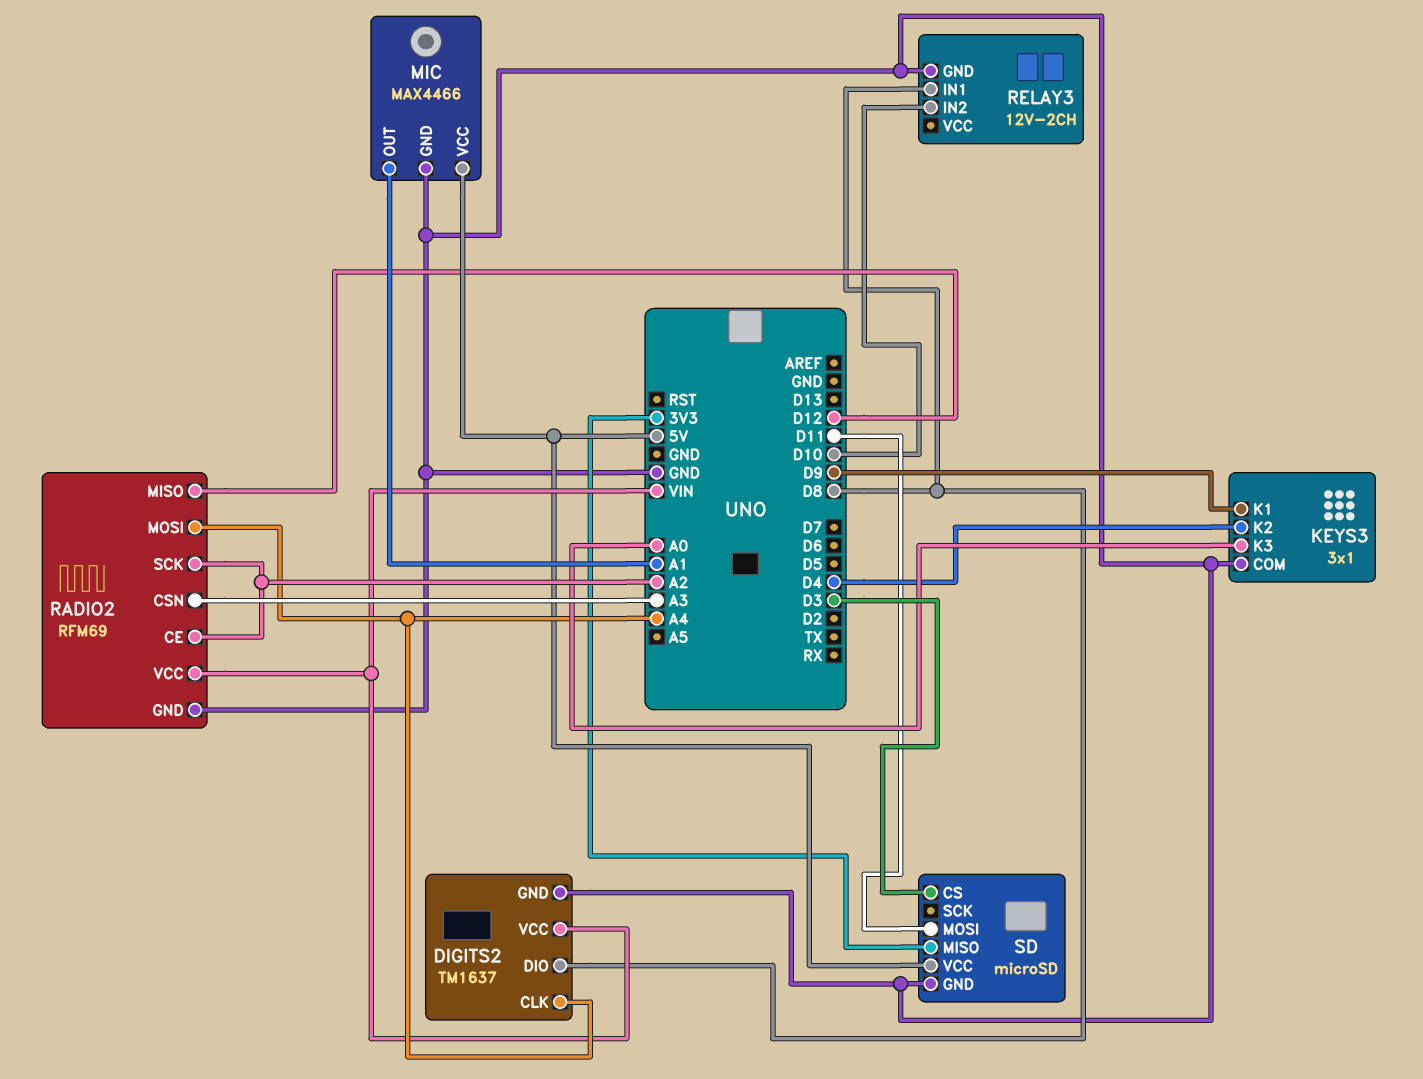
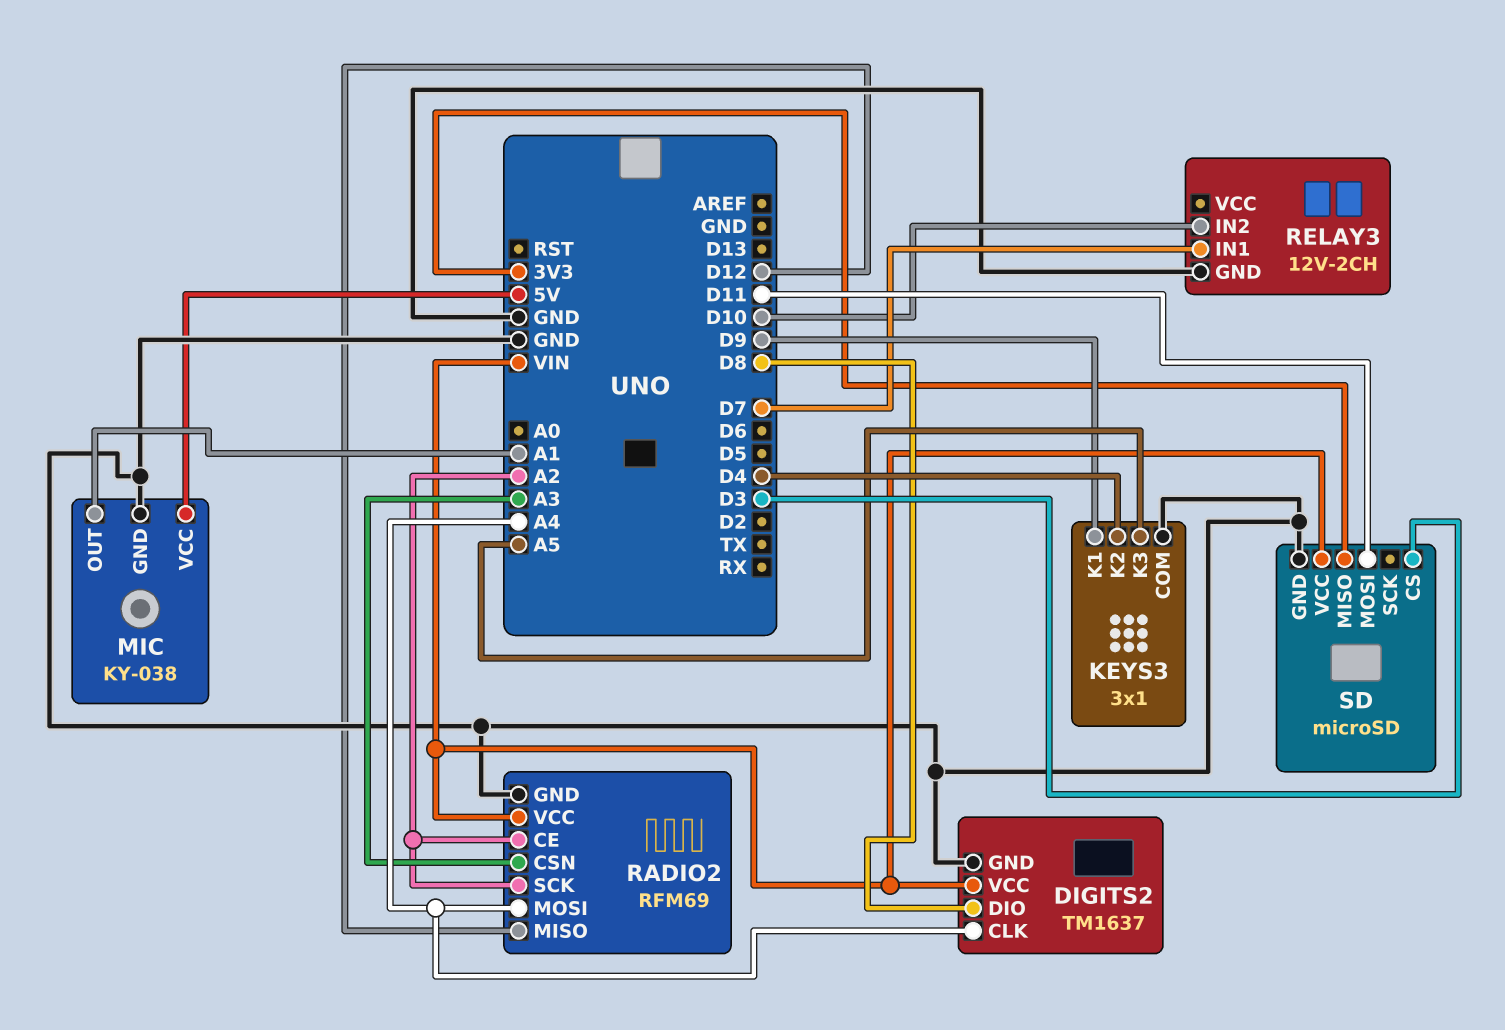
KEYS3 pin K3: A0 -> A5
MIC: MAX4466 -> KY-038
RELAY3 pin IN1: D8 -> D7
SD pin VCC: 5V -> VIN

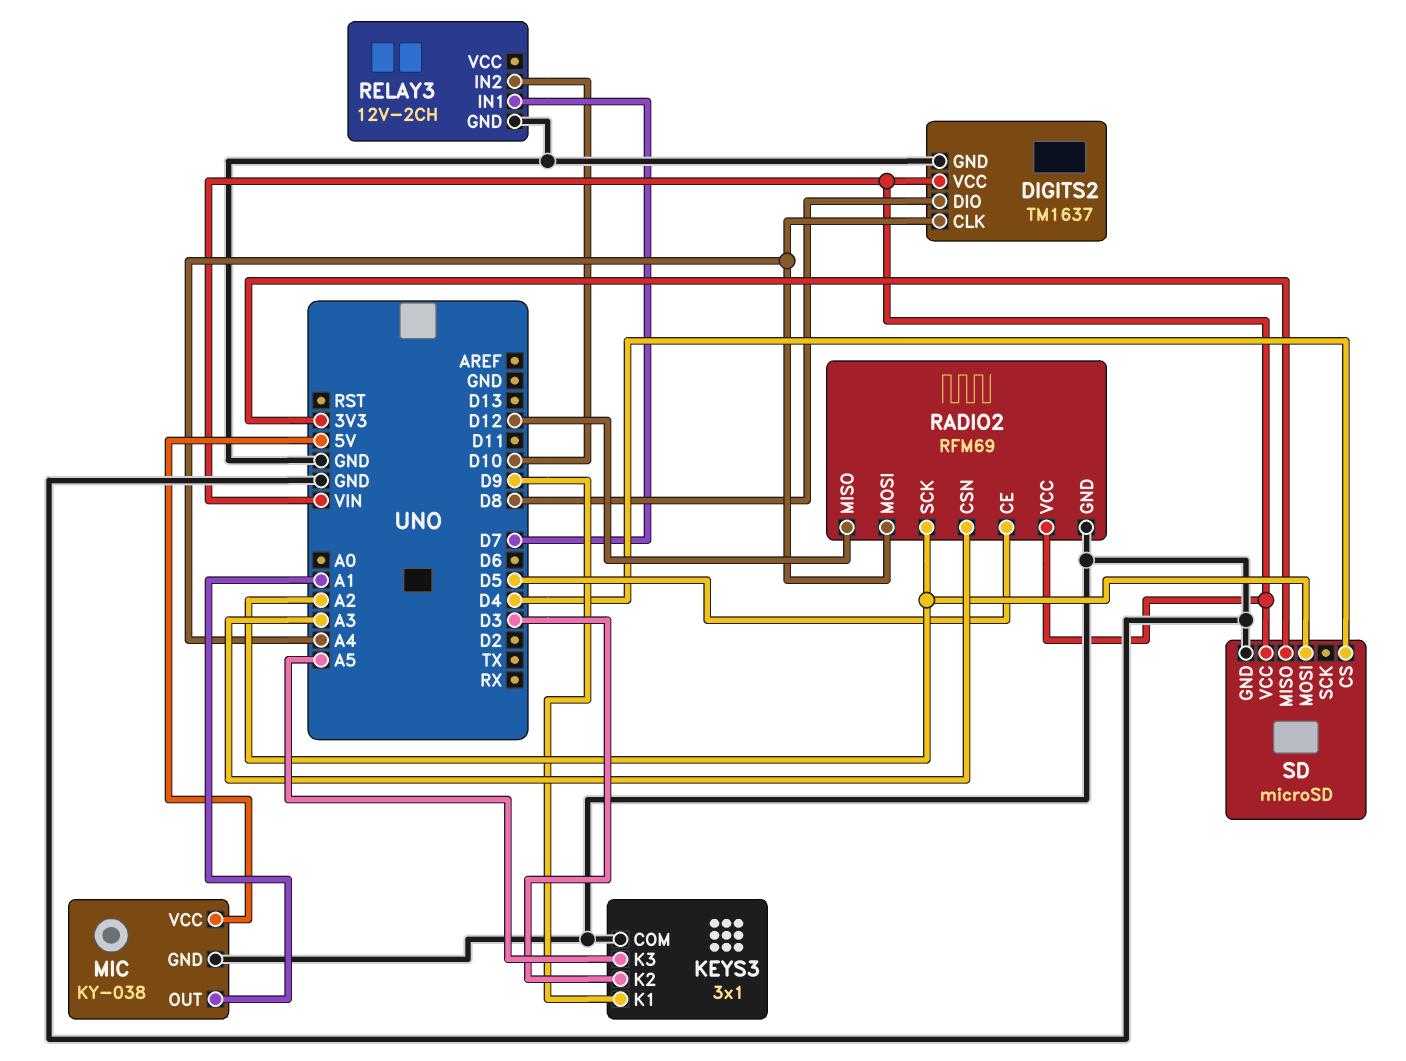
KEYS3 pin K2: D4 -> D3
RADIO2 pin CE: A2 -> D5
SD pin CS: D3 -> D4
SD pin MOSI: D11 -> A2

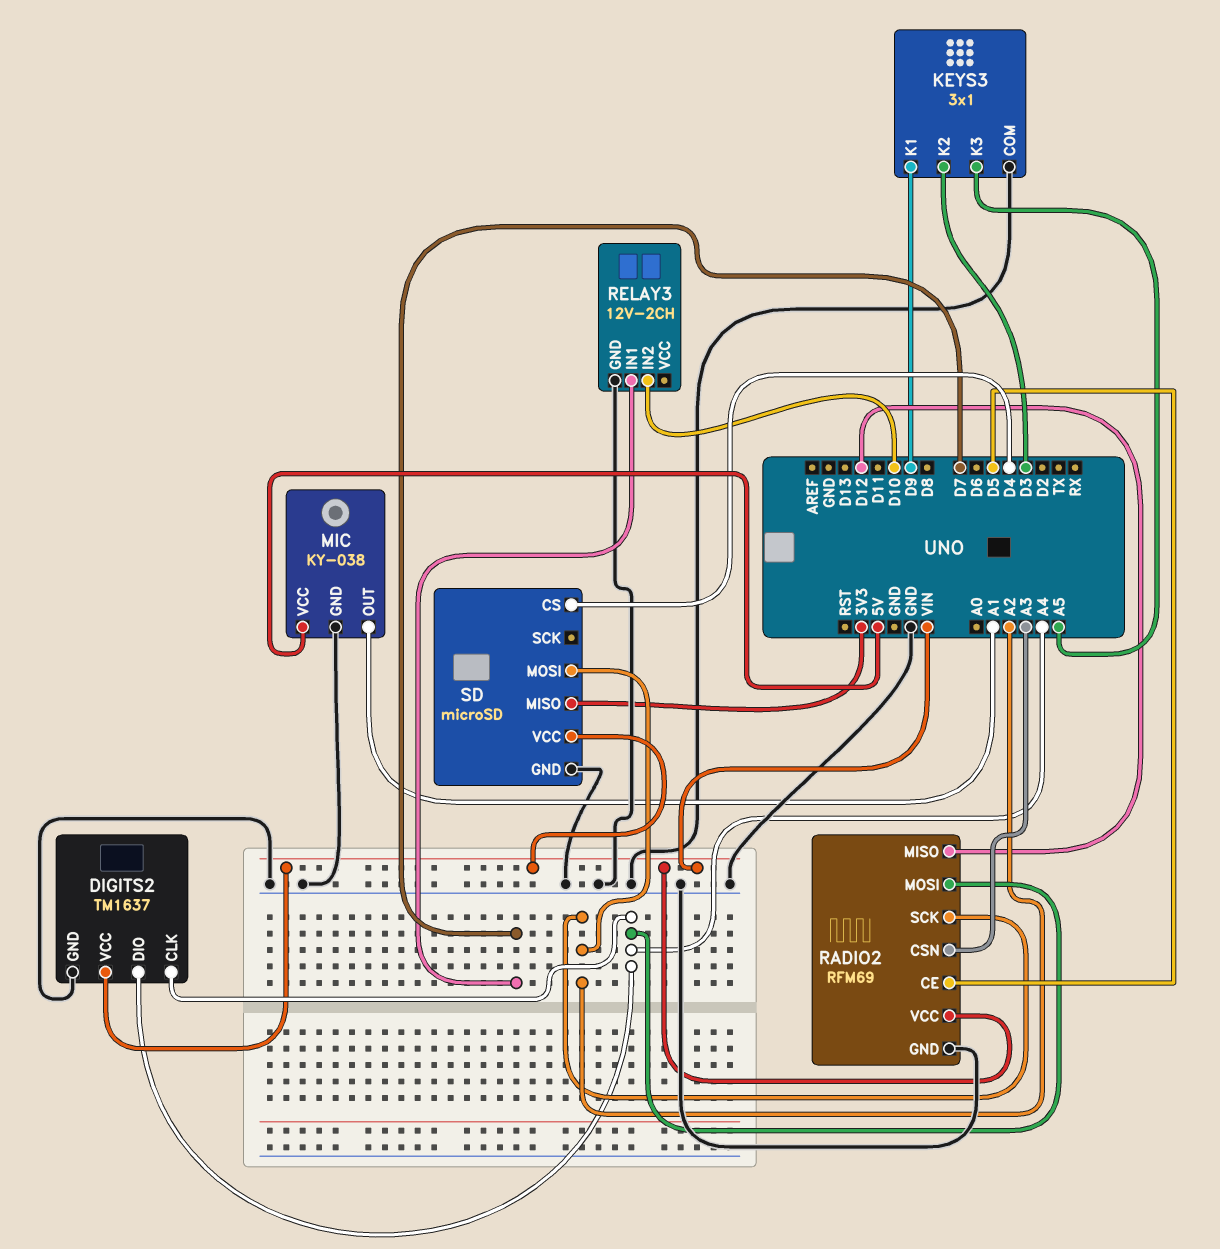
DIGITS2 pin DIO: D8 -> A4

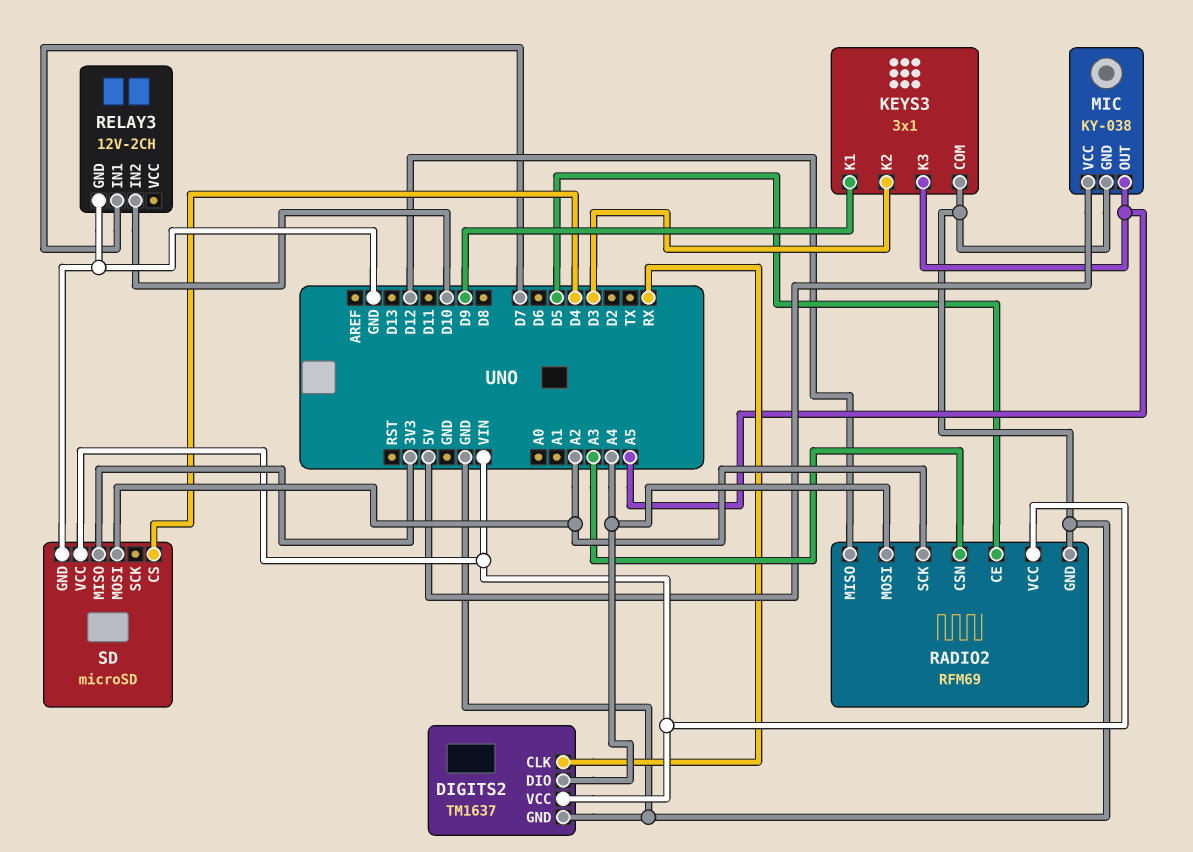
DIGITS2 pin CLK: A4 -> RX
MIC pin OUT: A1 -> A5

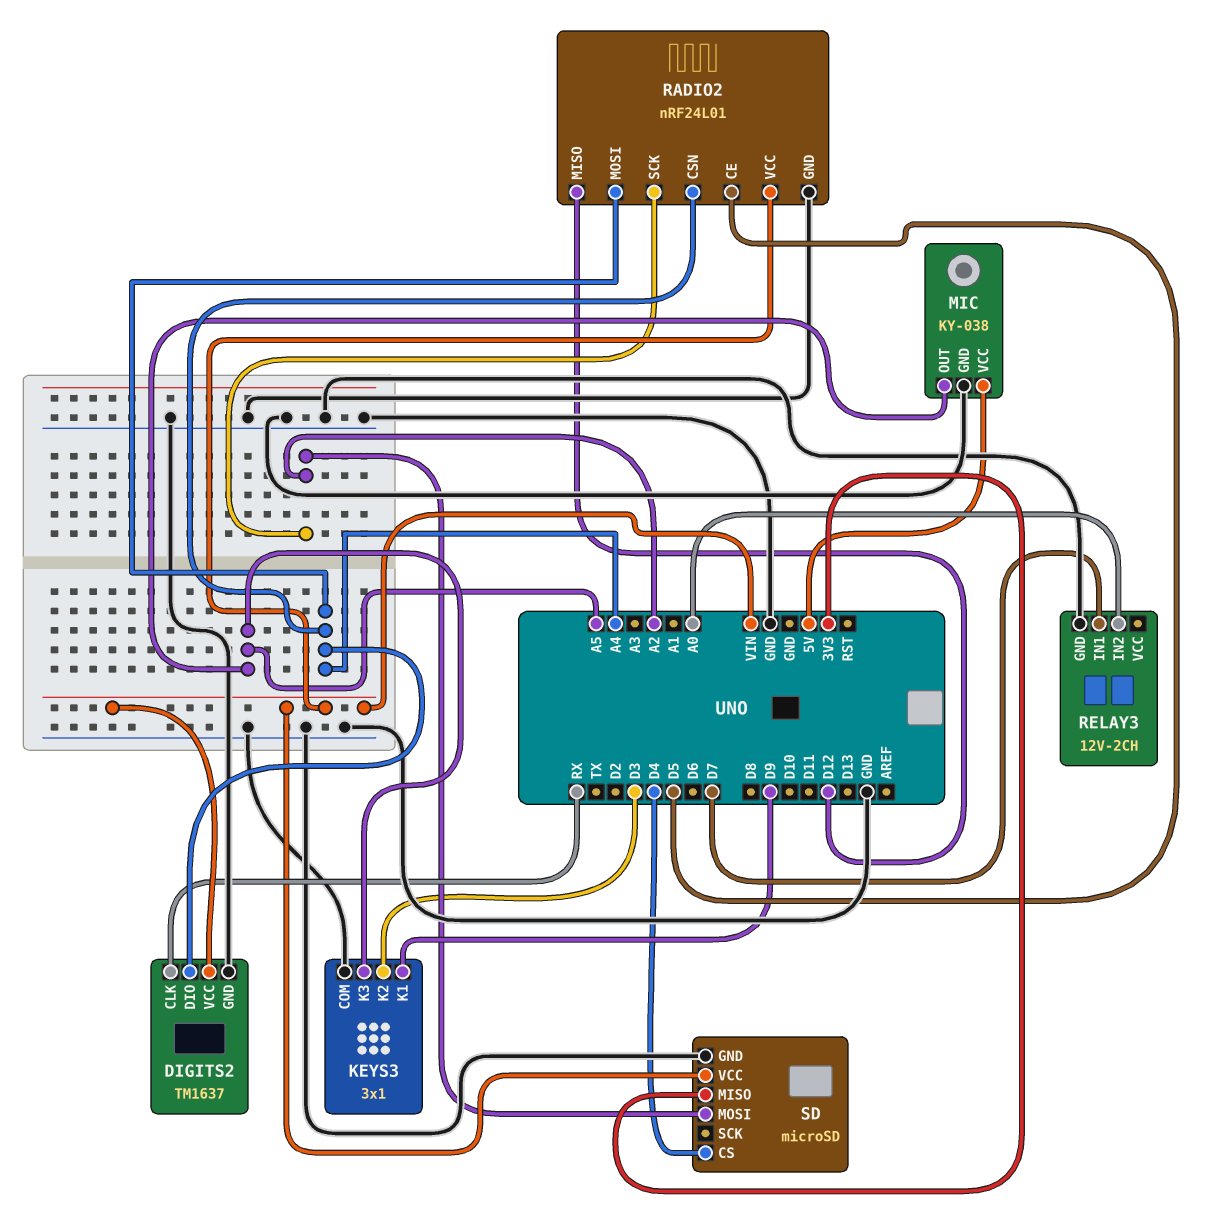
RADIO2: RFM69 -> nRF24L01
RADIO2 pin CSN: A3 -> A4
RELAY3 pin IN2: D10 -> A0

